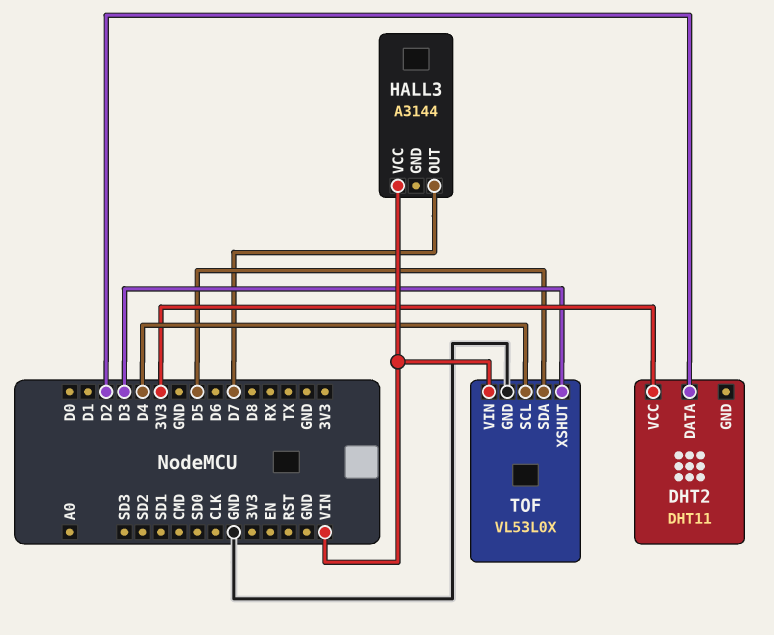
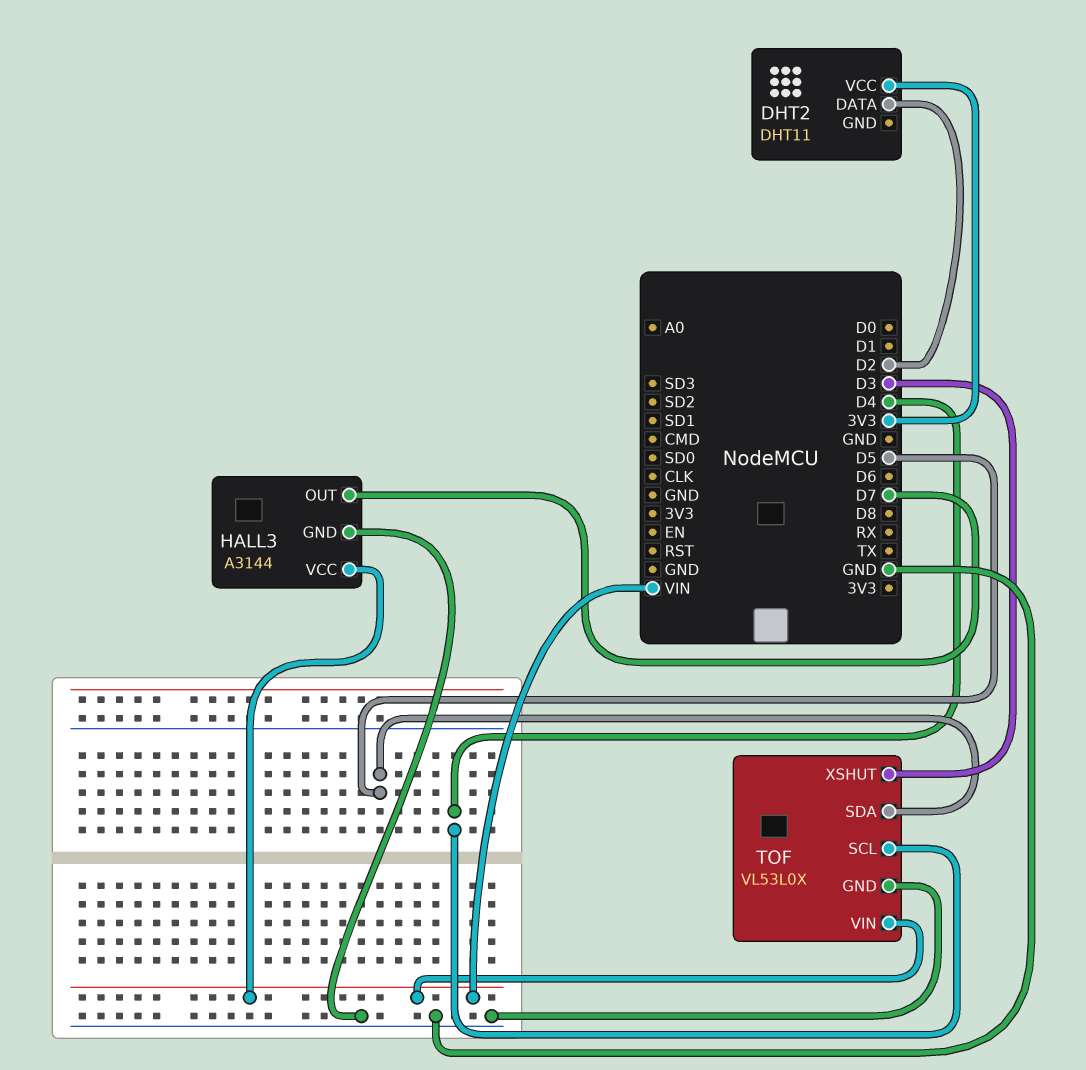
HALL3 pin GND: none -> GND

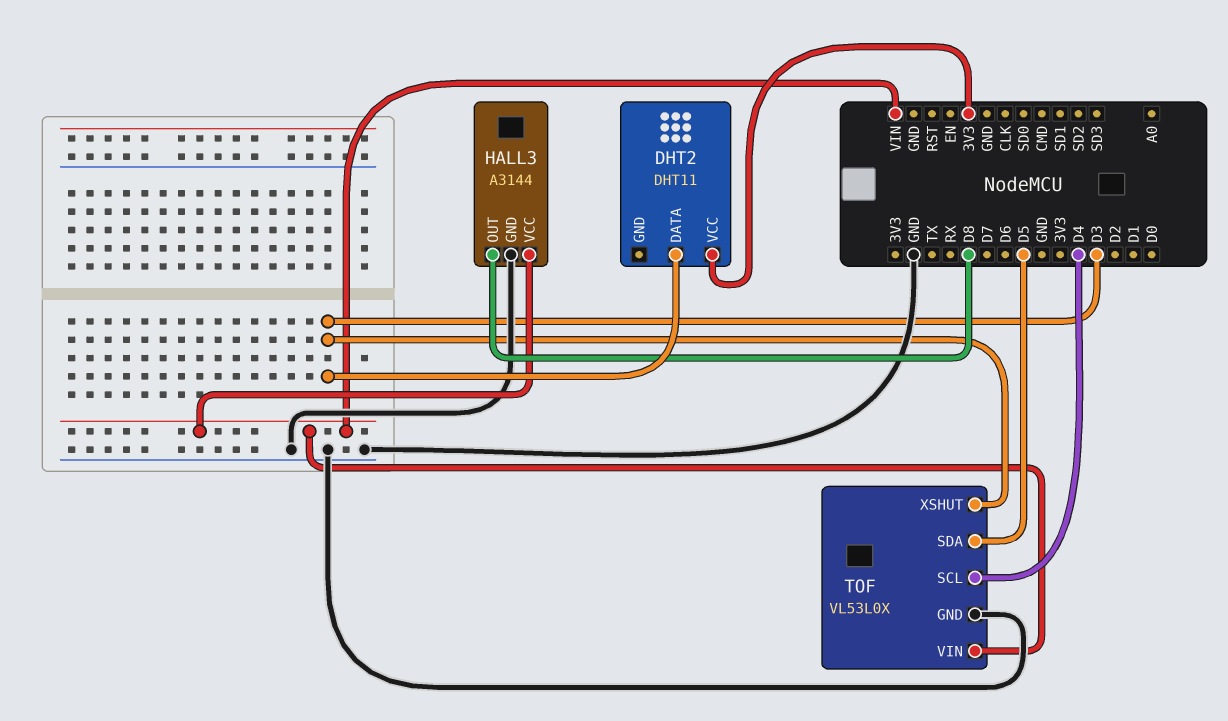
DHT2 pin DATA: D2 -> D3
HALL3 pin OUT: D7 -> D8

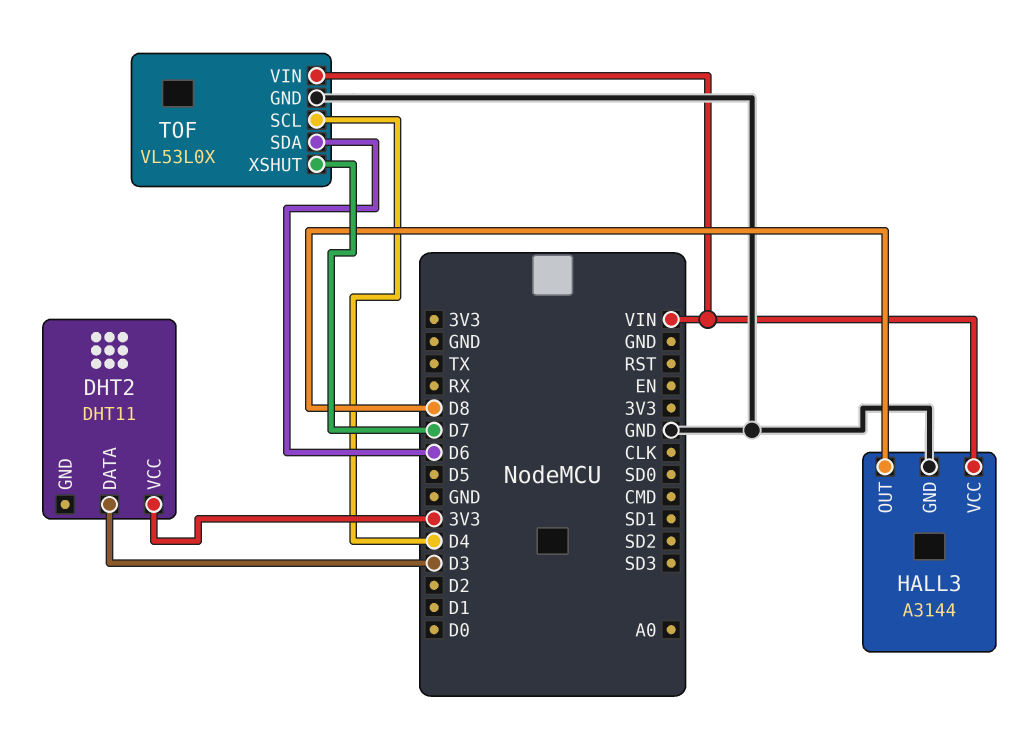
TOF pin SDA: D5 -> D6
TOF pin XSHUT: D3 -> D7

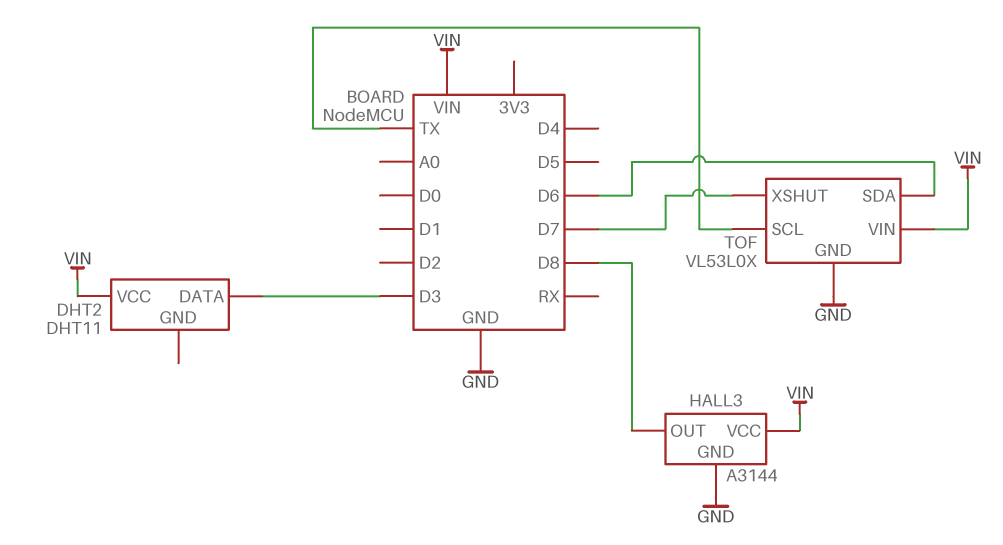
DHT2 pin VCC: 3V3 -> VIN
TOF pin SCL: D4 -> TX

